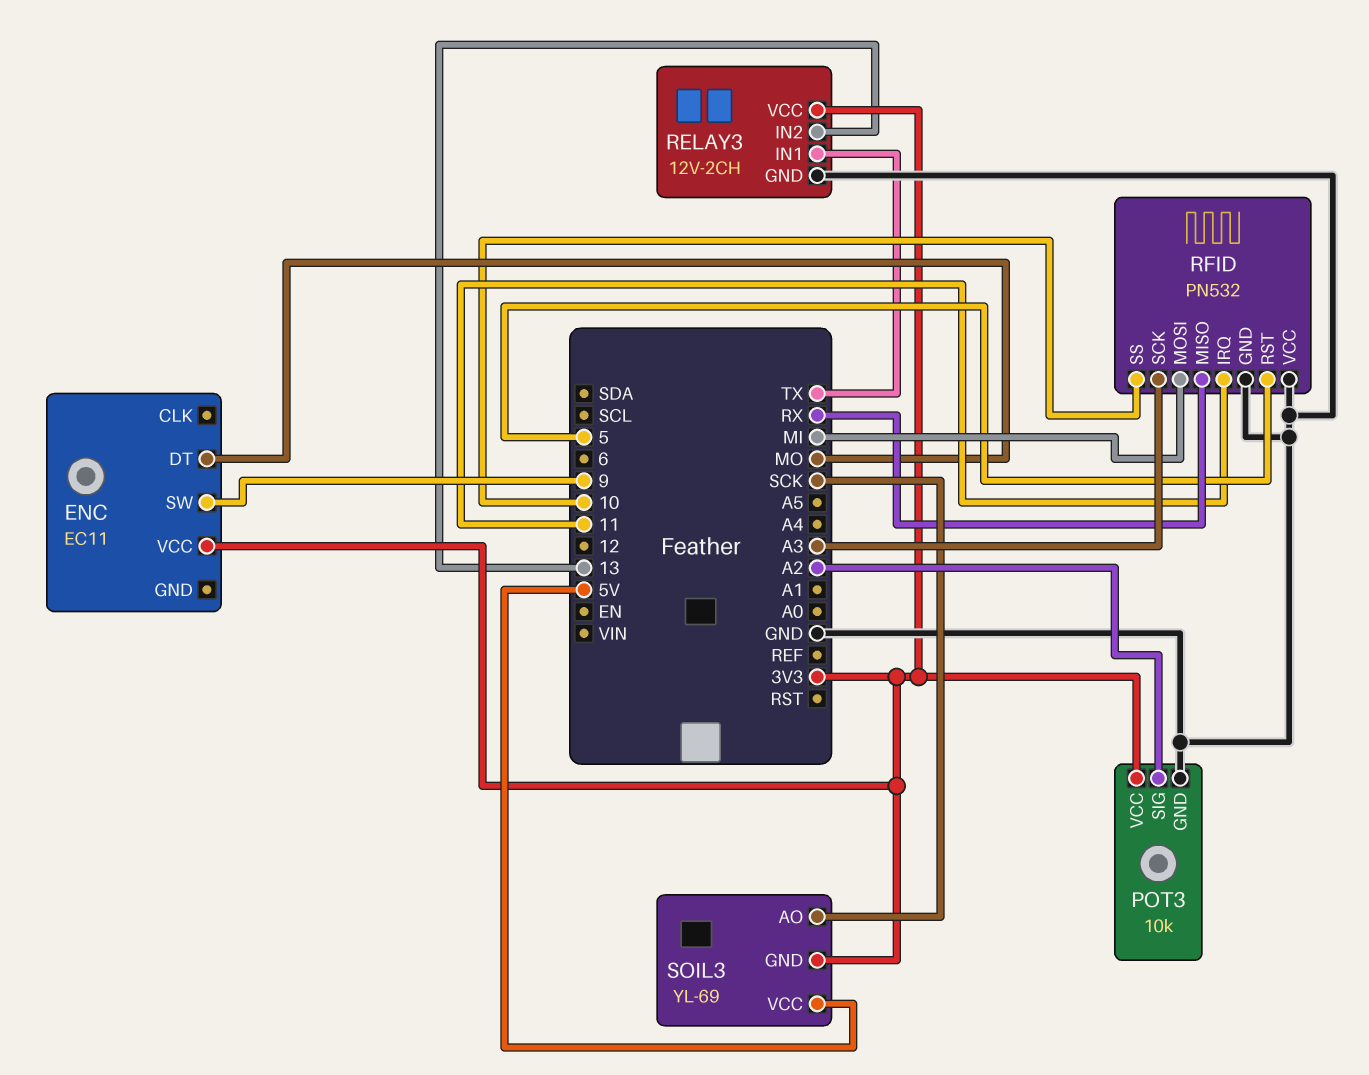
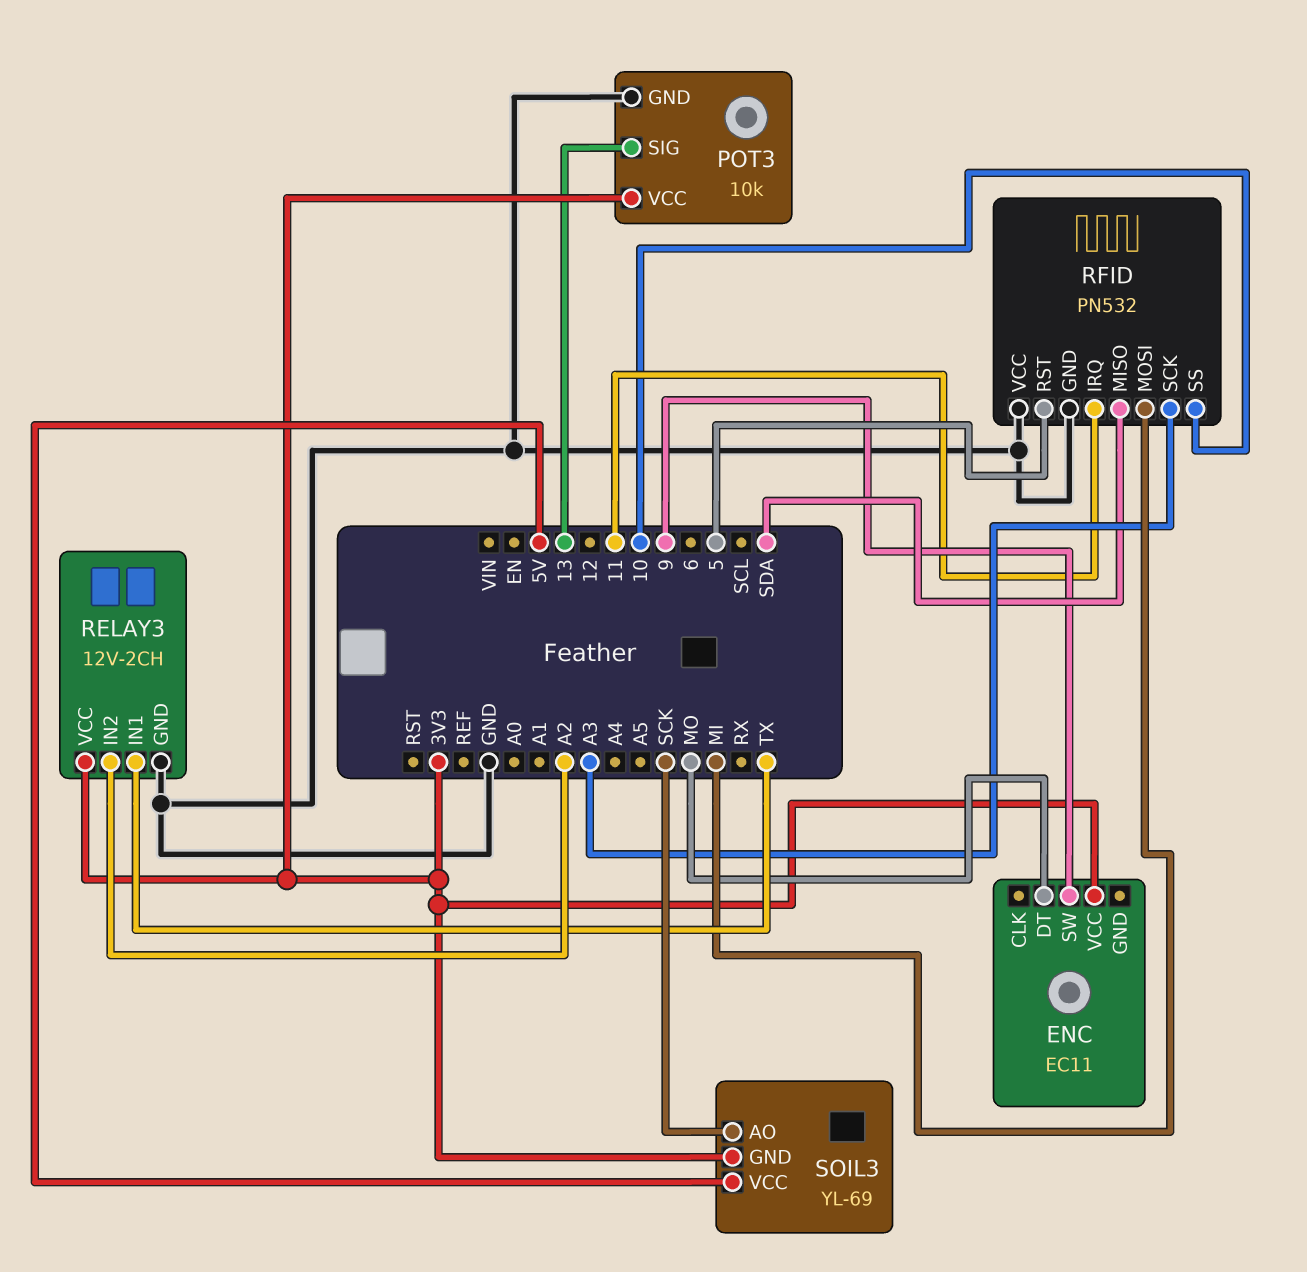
POT3 pin SIG: A2 -> 13
RELAY3 pin IN2: 13 -> A2
RFID pin MISO: RX -> SDA

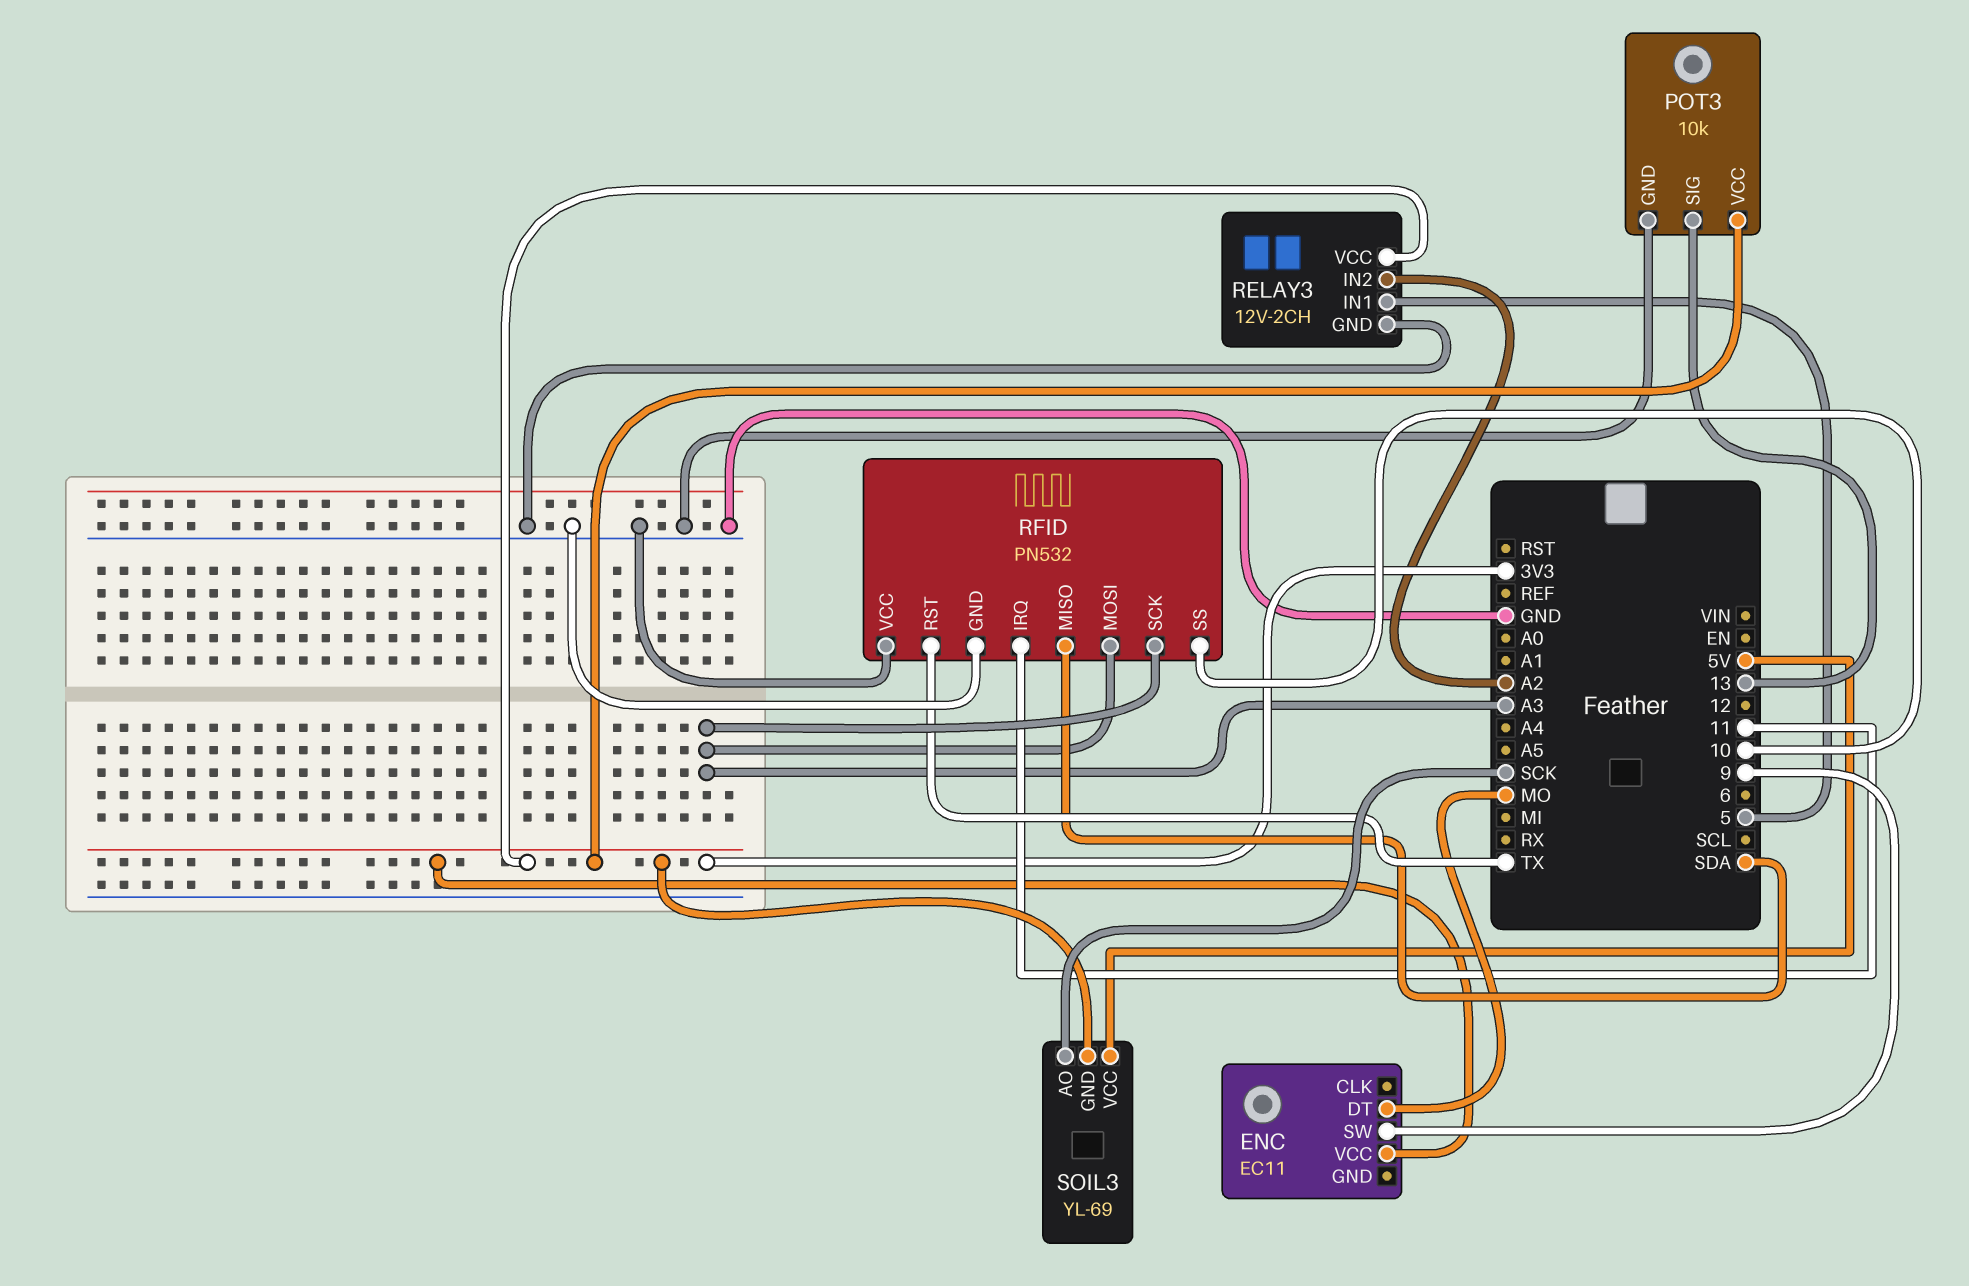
RELAY3 pin IN1: TX -> 5
RFID pin MOSI: MI -> A3
RFID pin RST: 5 -> TX

